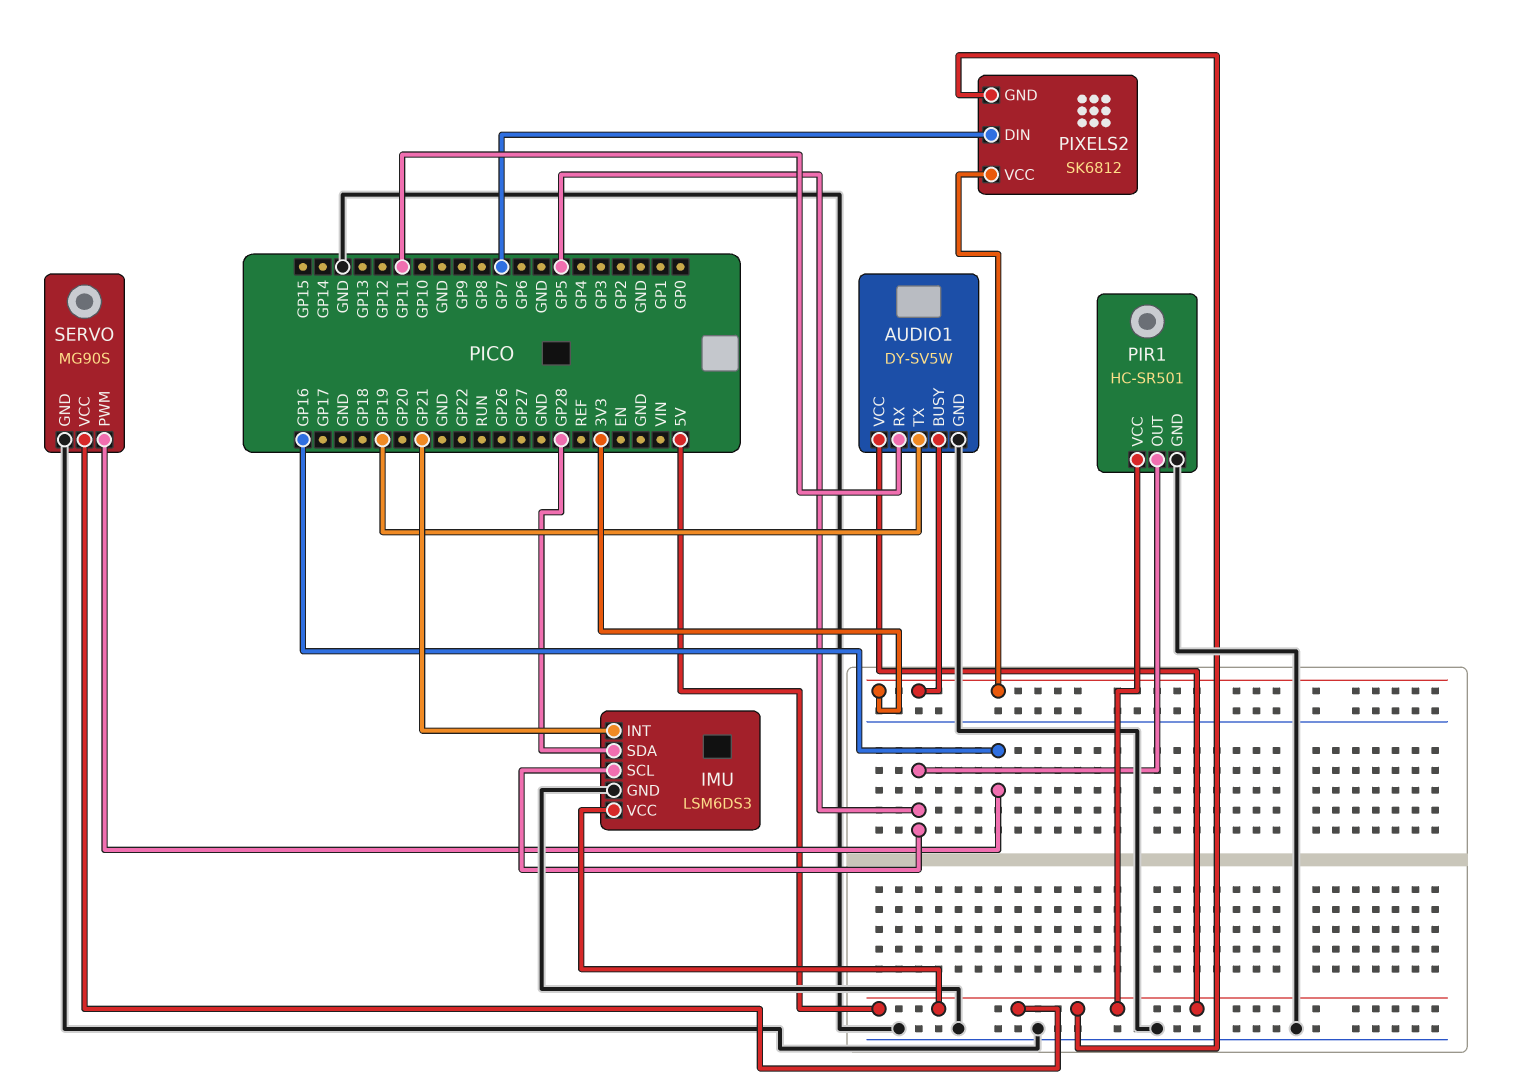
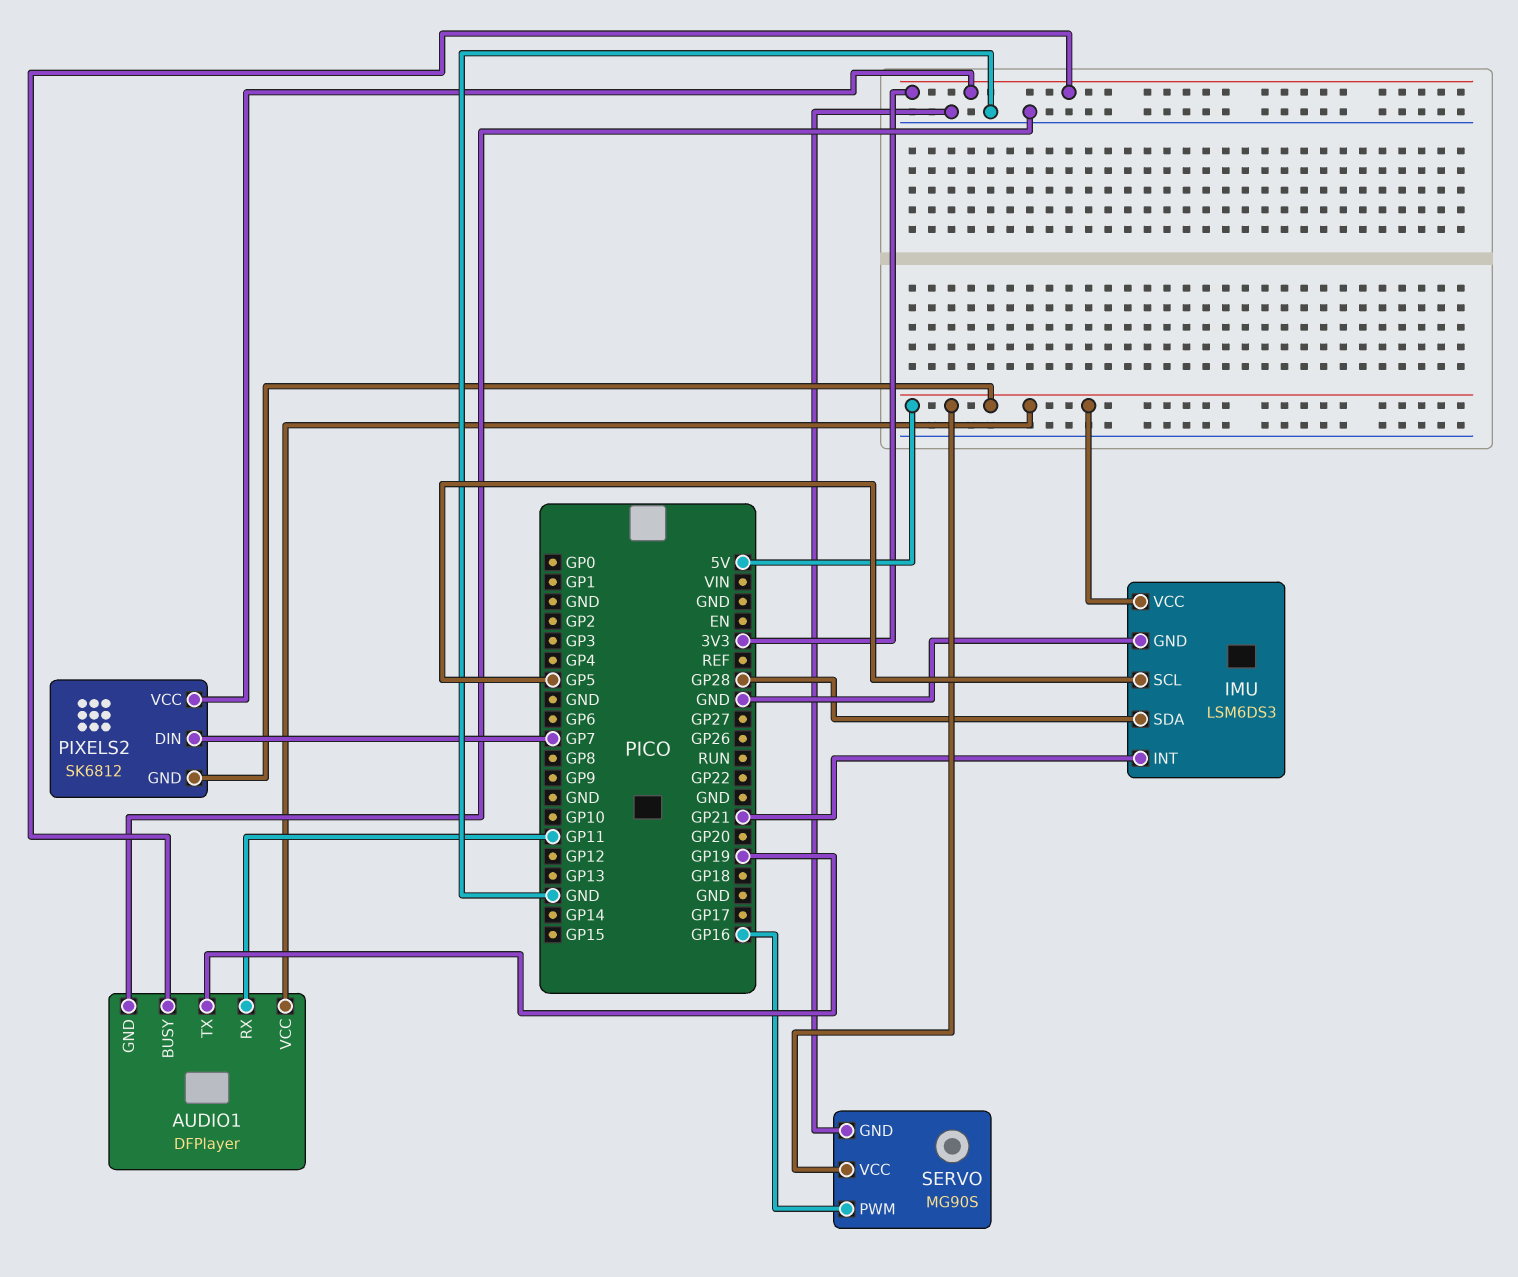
AUDIO1: DY-SV5W -> DFPlayer
PIR1: HC-SR501 -> none
PIR1 pin GND: GND -> none
PIR1 pin OUT: GP5 -> none
PIR1 pin VCC: 5V -> none

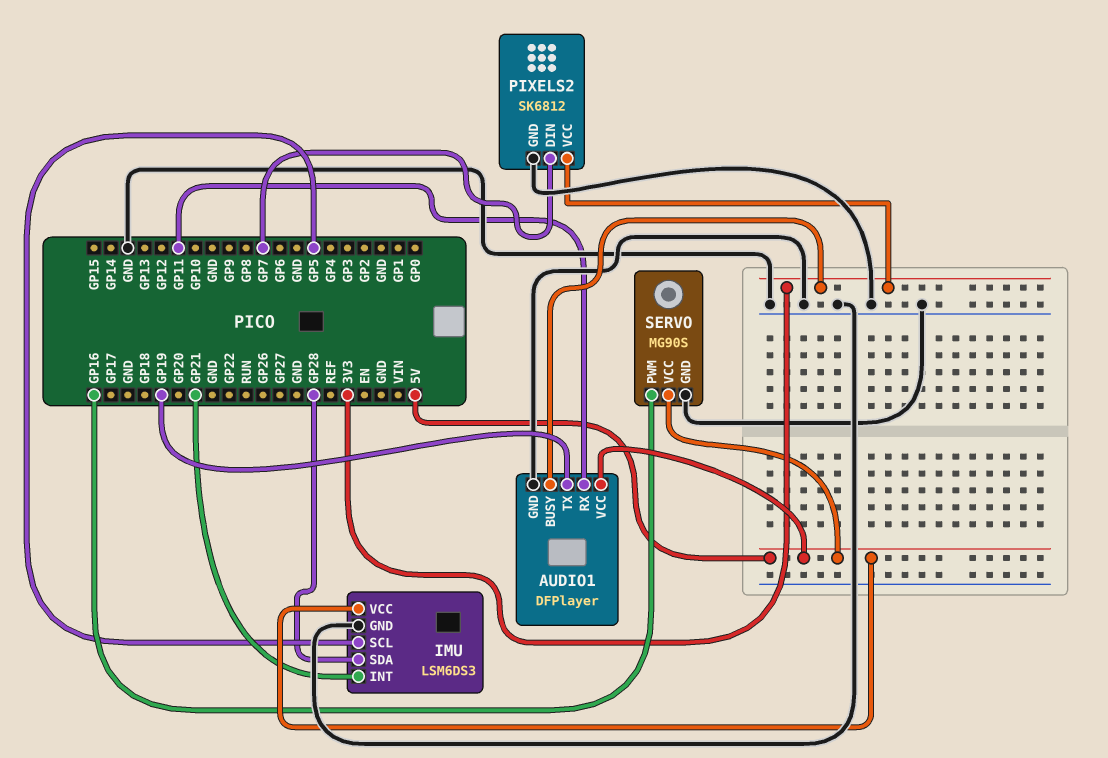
PIXELS2 pin GND: 5V -> GND

